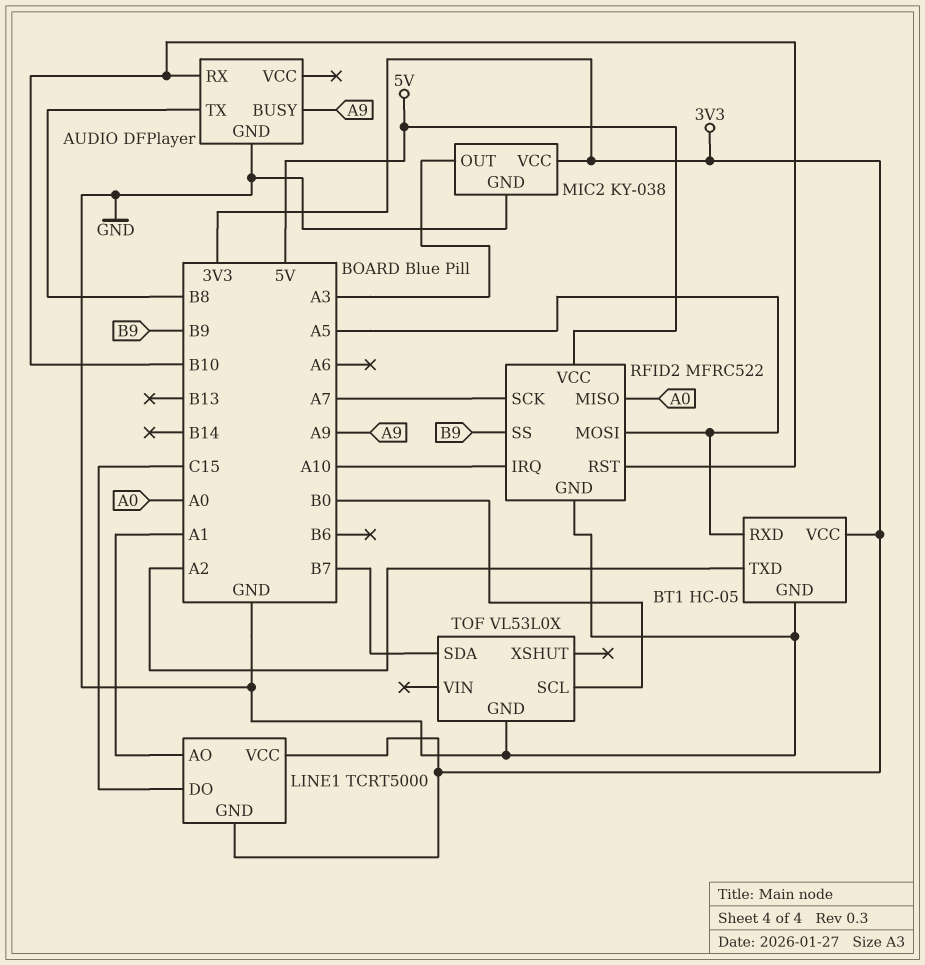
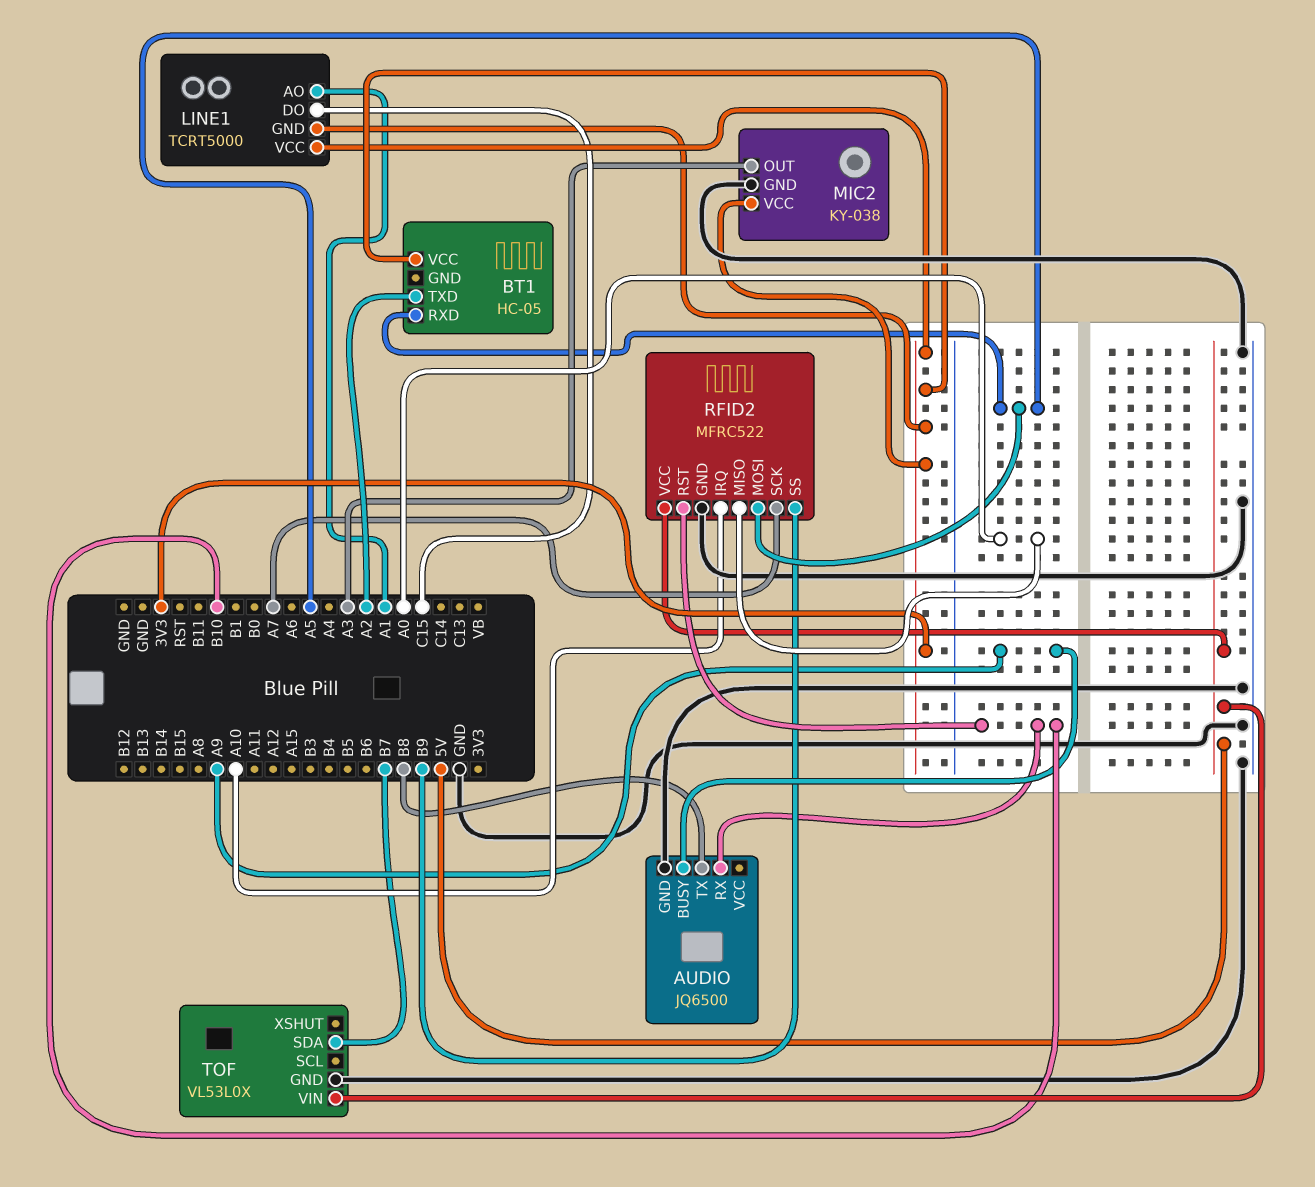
AUDIO: DFPlayer -> JQ6500
BT1 pin GND: GND -> none
TOF pin SCL: B0 -> none
TOF pin VIN: none -> 5V

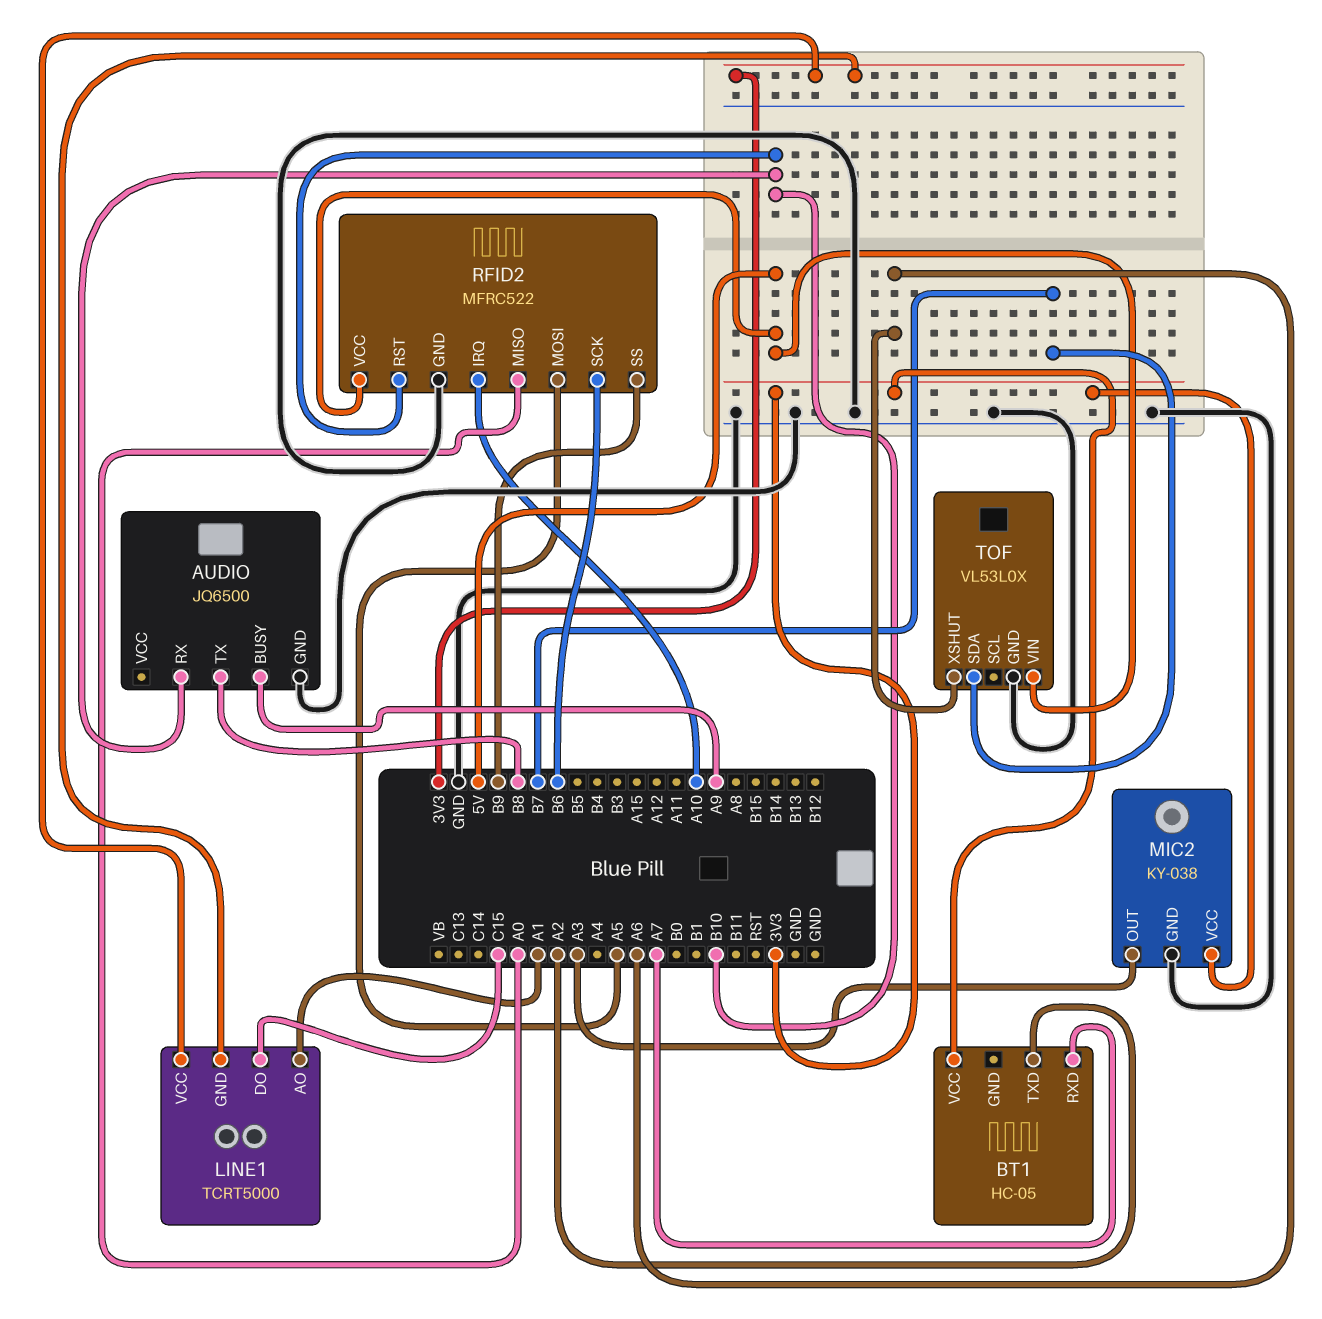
BT1 pin RXD: A5 -> A7
RFID2 pin SCK: A7 -> B6
TOF pin XSHUT: none -> A6

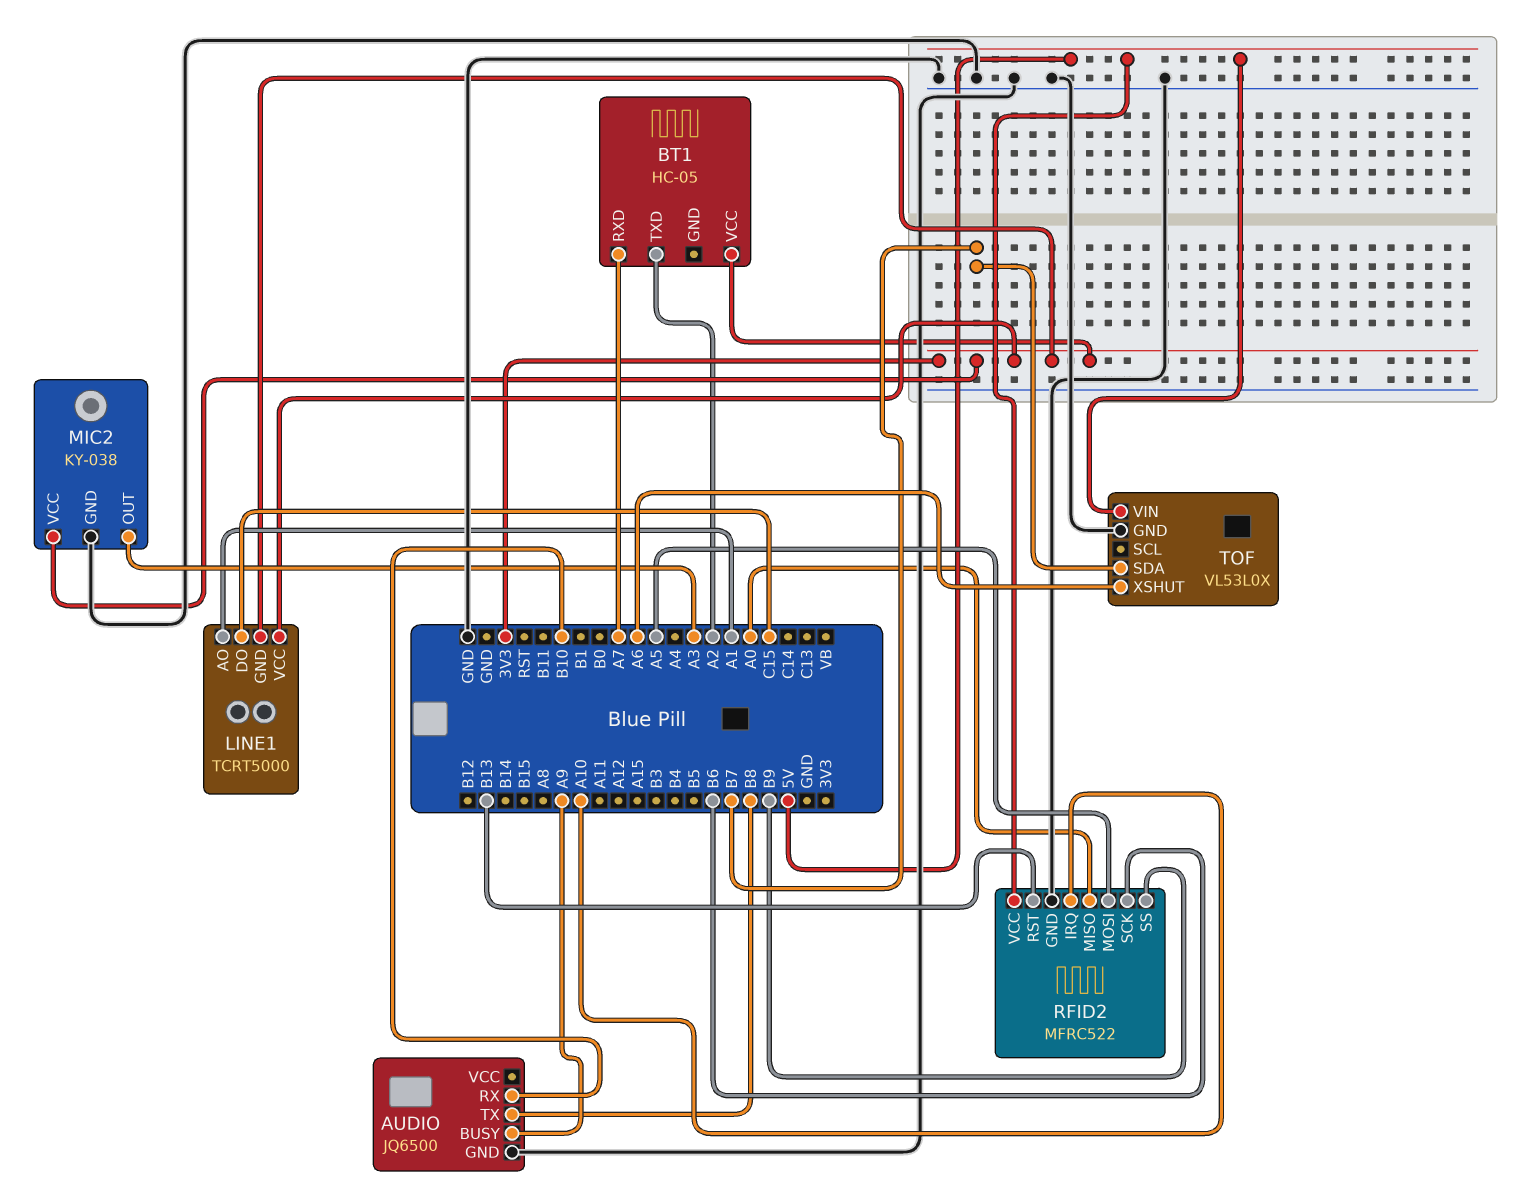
RFID2 pin RST: B10 -> B13

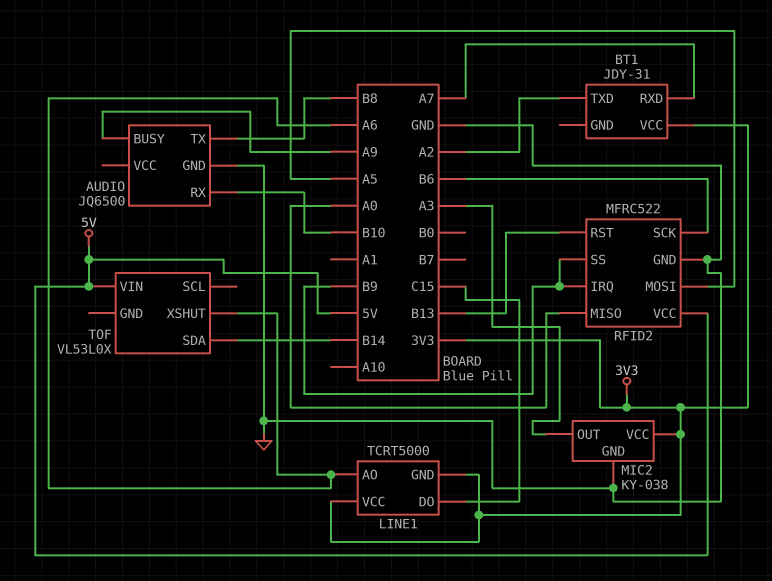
BT1: HC-05 -> JDY-31
LINE1 pin AO: A1 -> A6
RFID2 pin IRQ: A10 -> B9
TOF pin GND: GND -> none
TOF pin SDA: B7 -> B14

